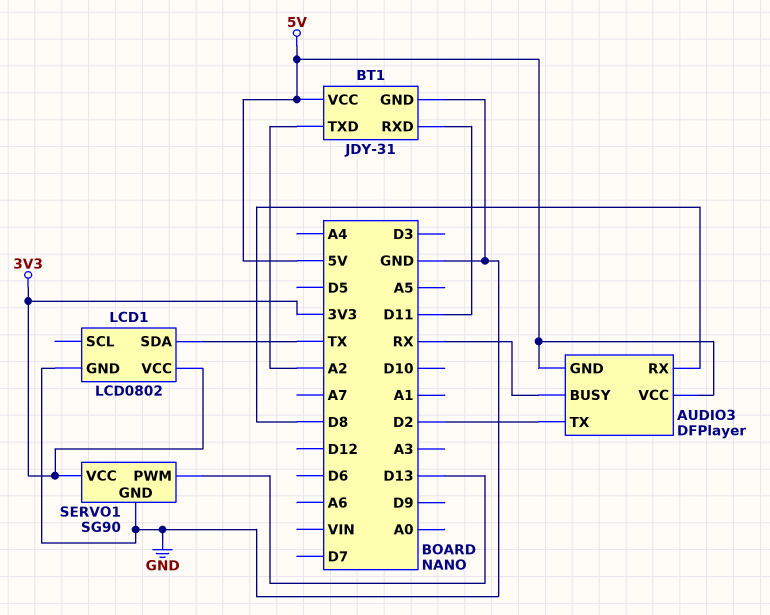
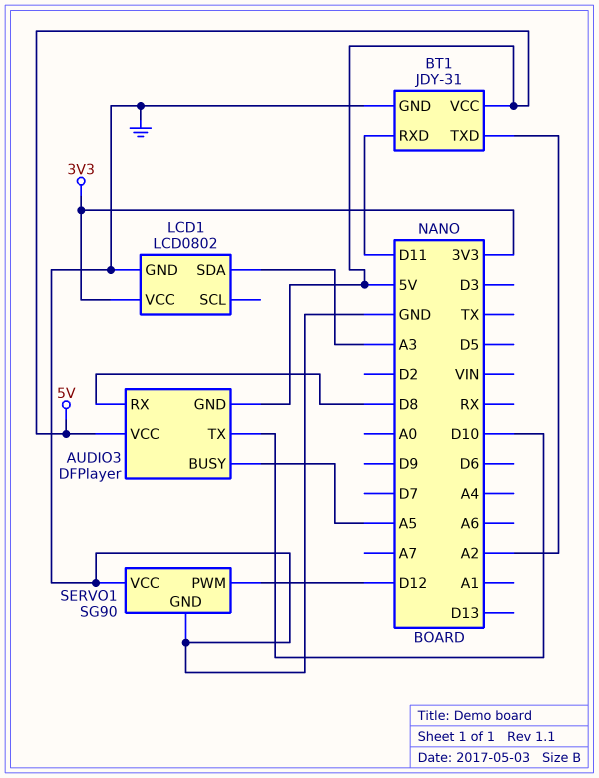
AUDIO3 pin BUSY: RX -> A5
AUDIO3 pin TX: D2 -> D10
LCD1 pin SDA: TX -> A3
SERVO1 pin PWM: D13 -> D12
SERVO1 pin VCC: 3V3 -> GND

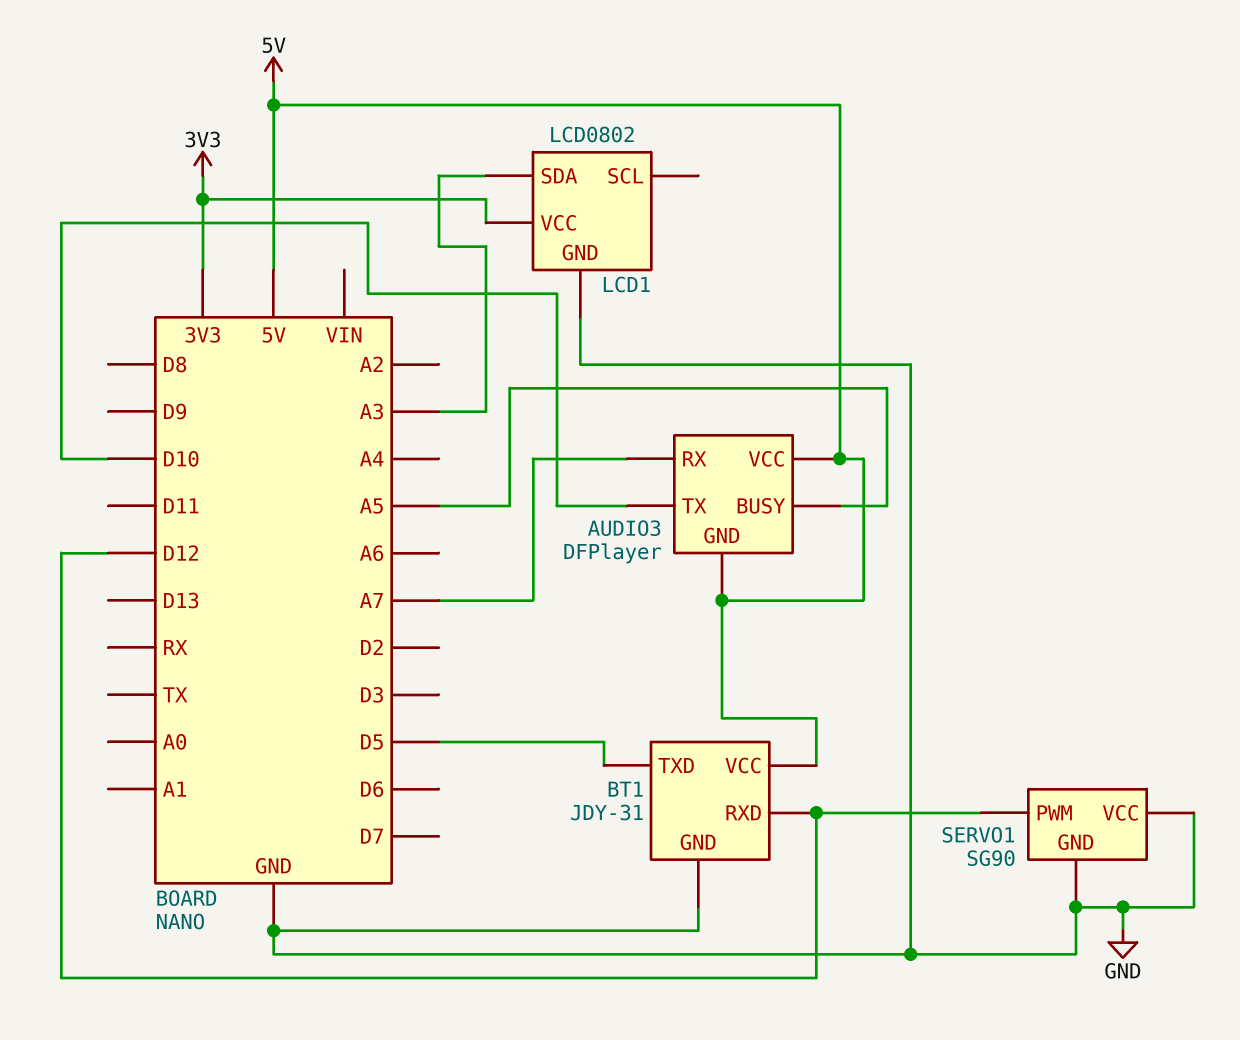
AUDIO3 pin RX: D8 -> A7
BT1 pin RXD: D11 -> D12
BT1 pin TXD: A2 -> D5

